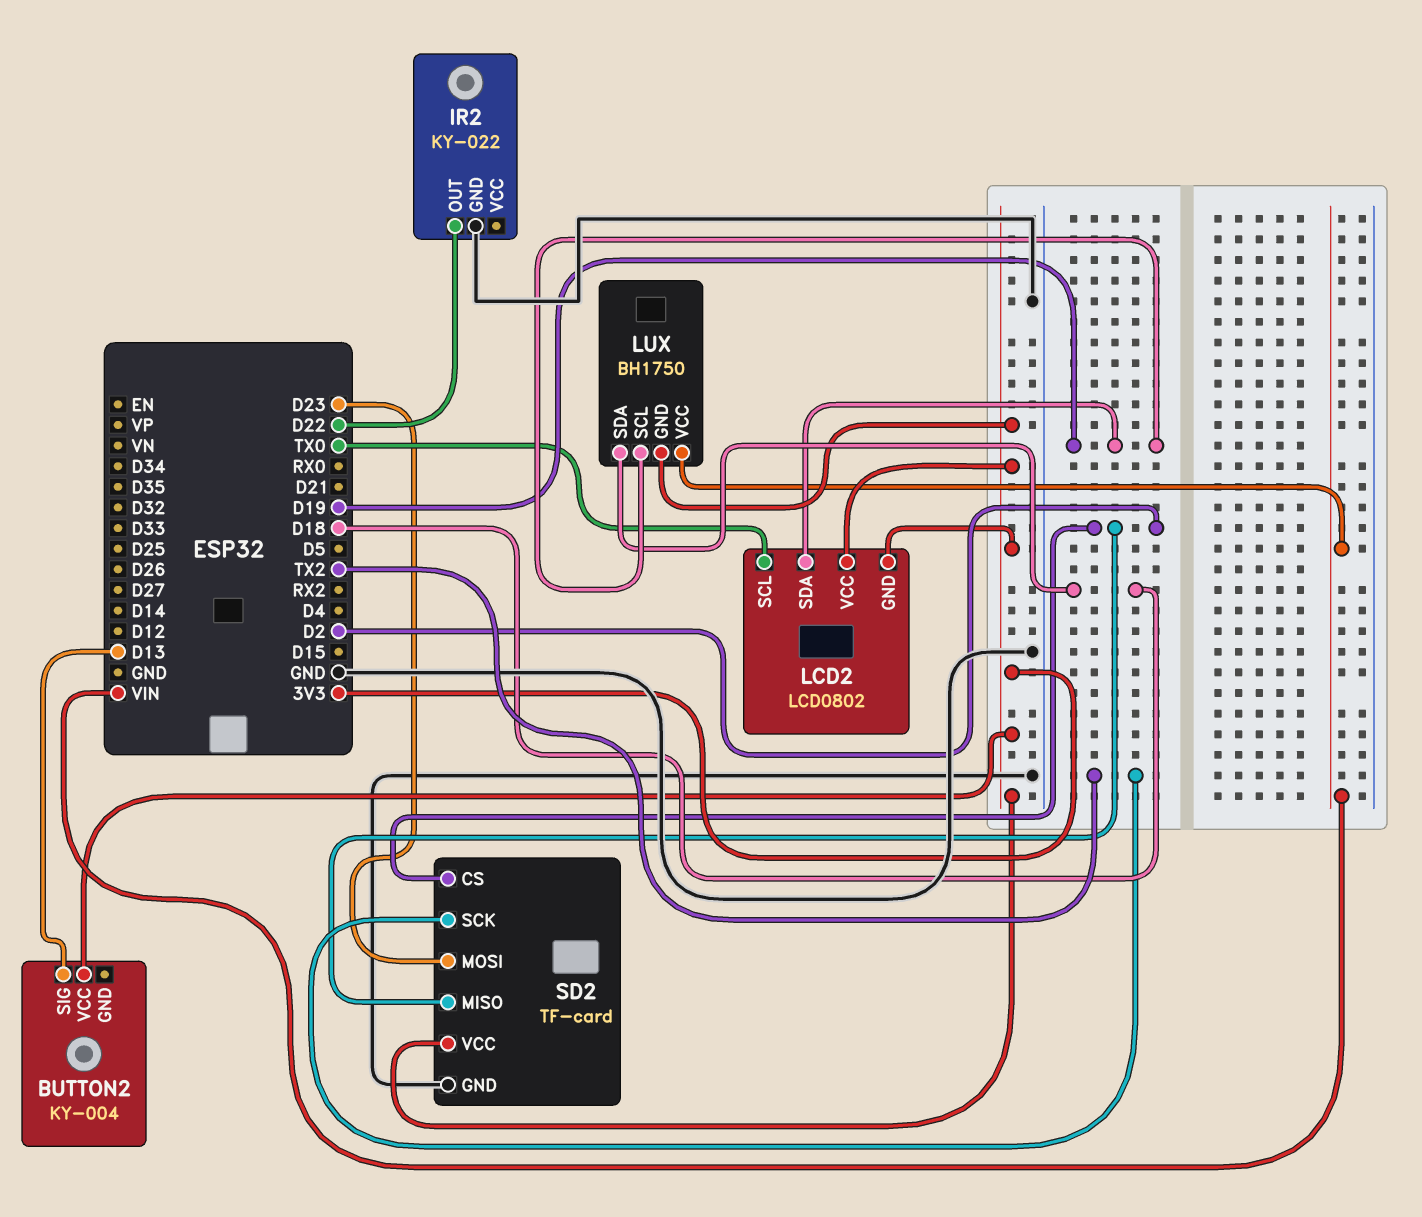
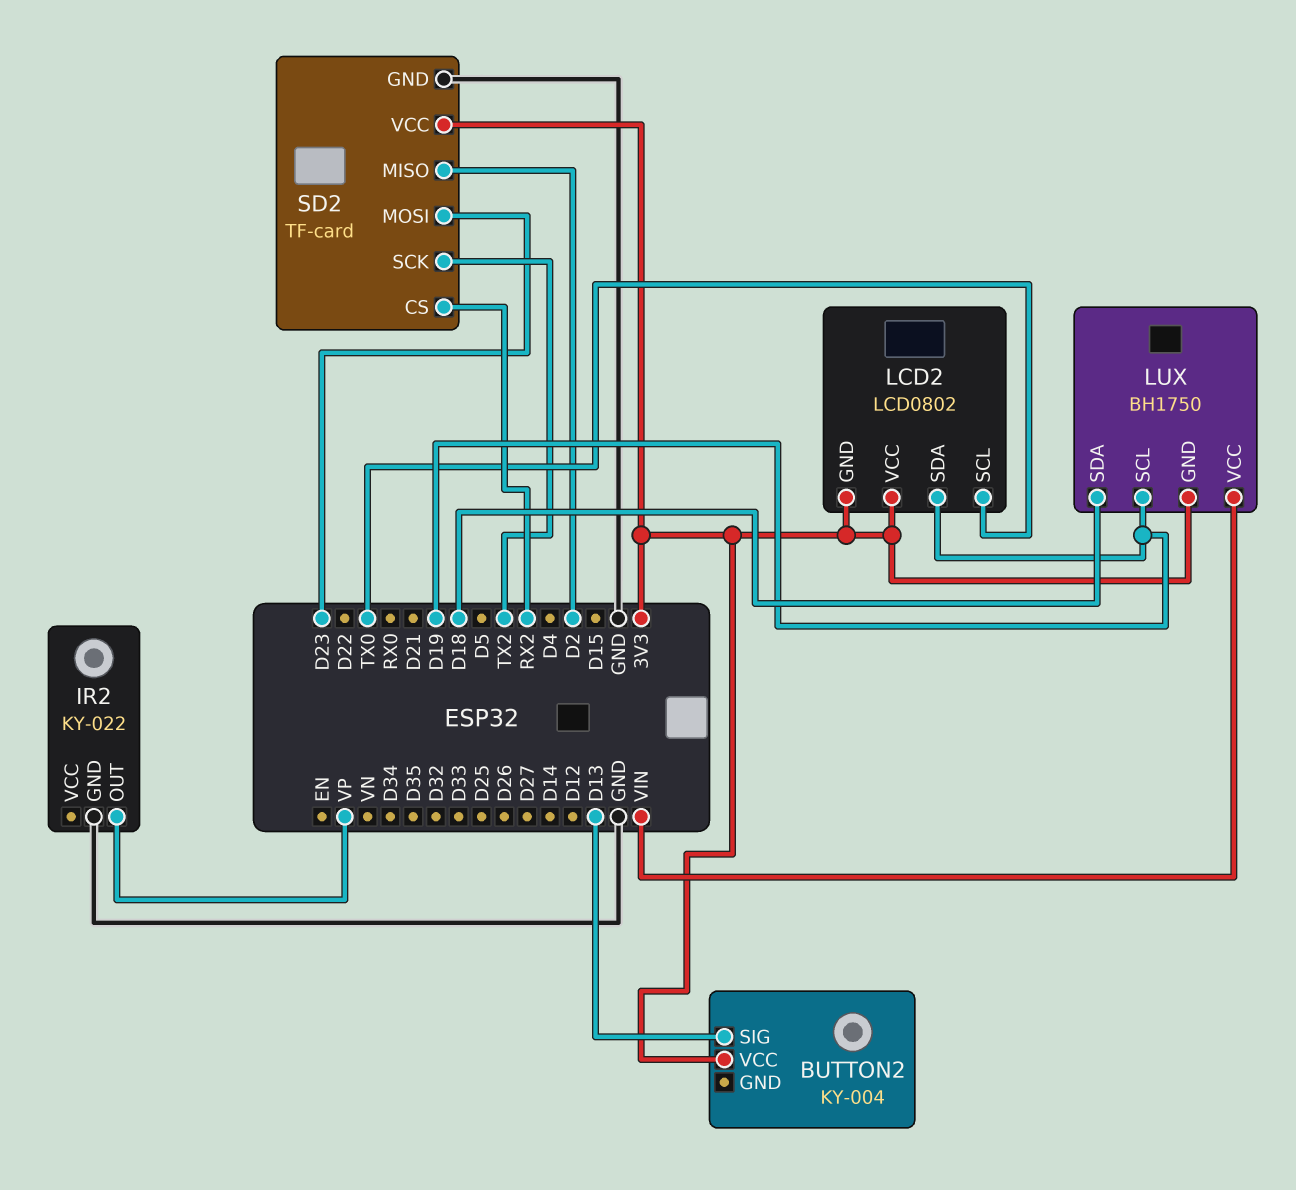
IR2 pin OUT: D22 -> VP
SD2 pin CS: D2 -> RX2

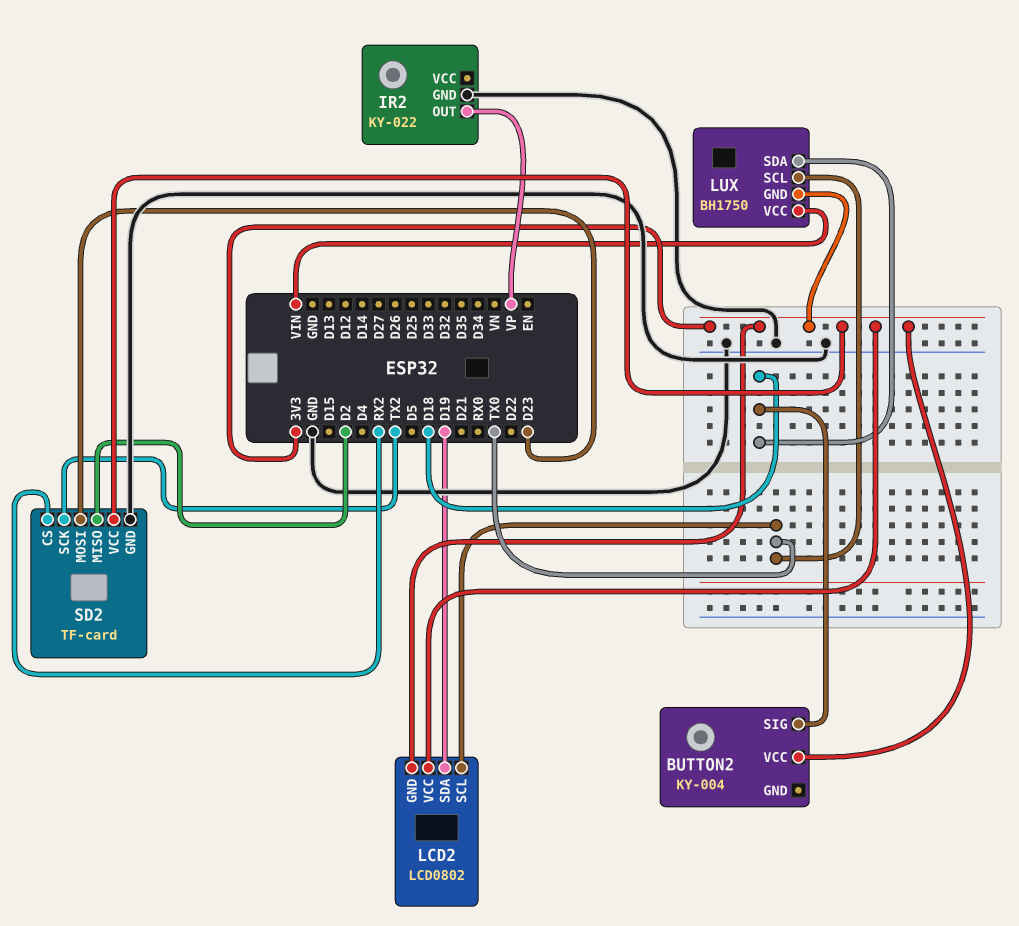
BUTTON2 pin SIG: D13 -> D18
LUX pin SCL: D19 -> TX0

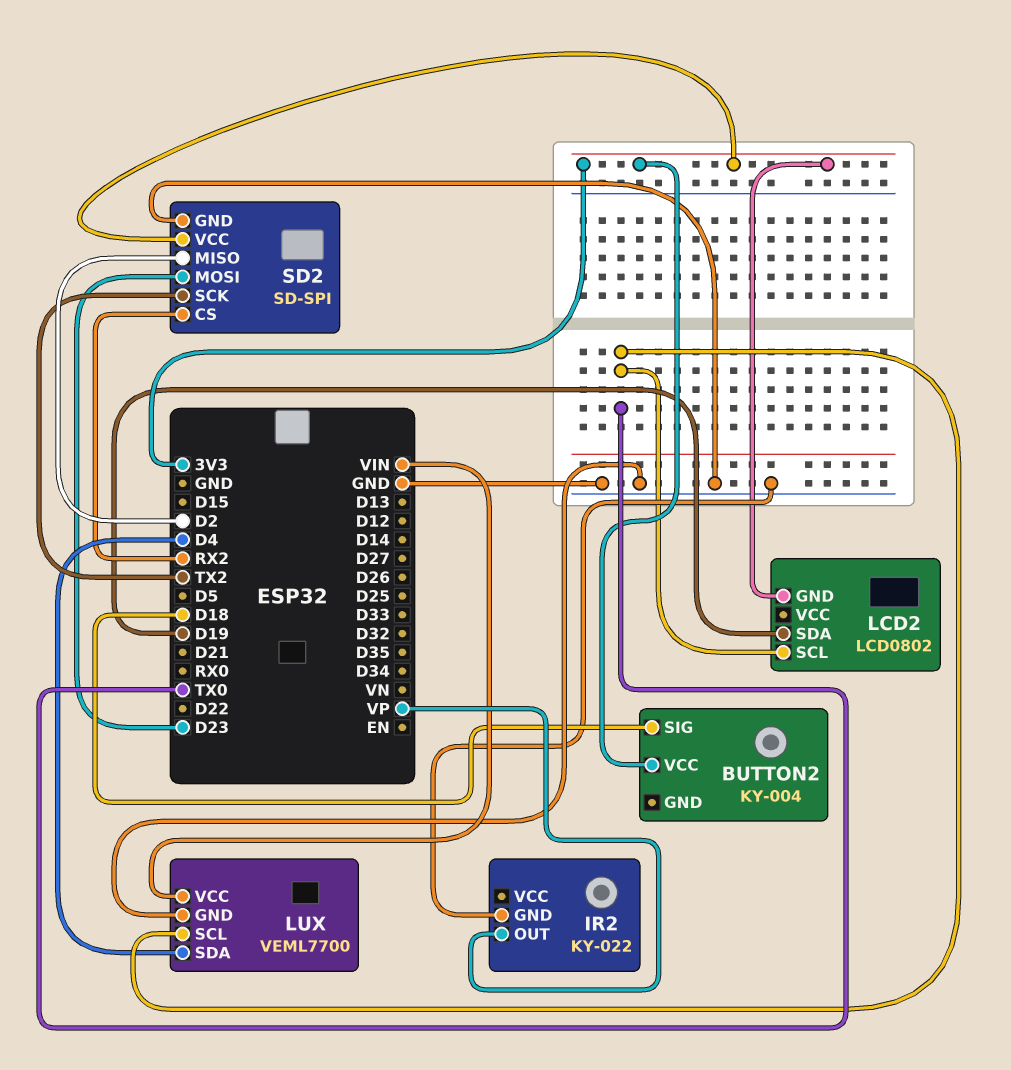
LCD2 pin VCC: 3V3 -> none
LUX: BH1750 -> VEML7700
LUX pin GND: 3V3 -> GND
LUX pin SDA: D18 -> D4
SD2: TF-card -> SD-SPI

